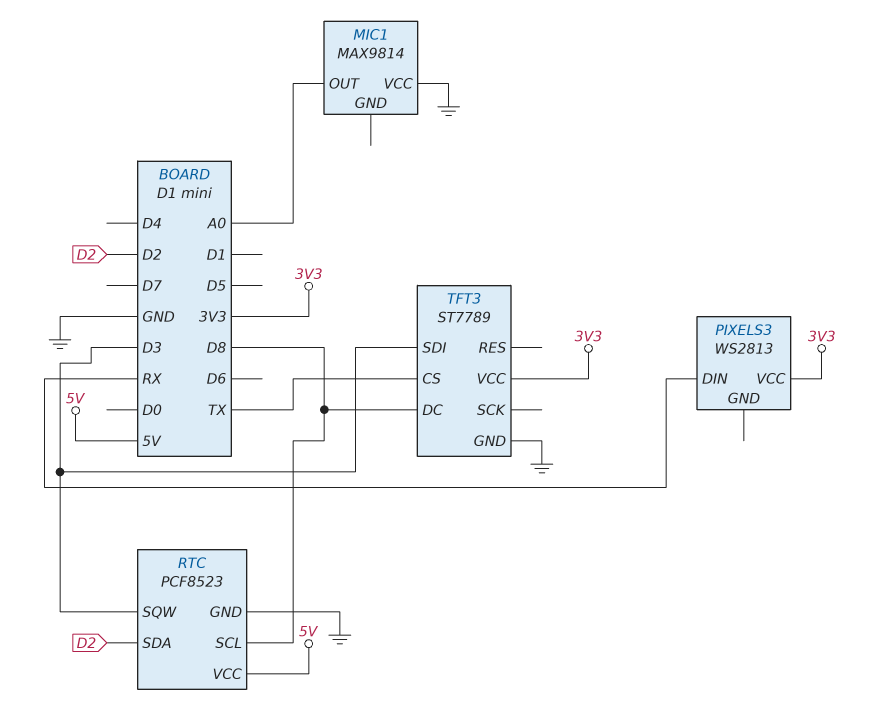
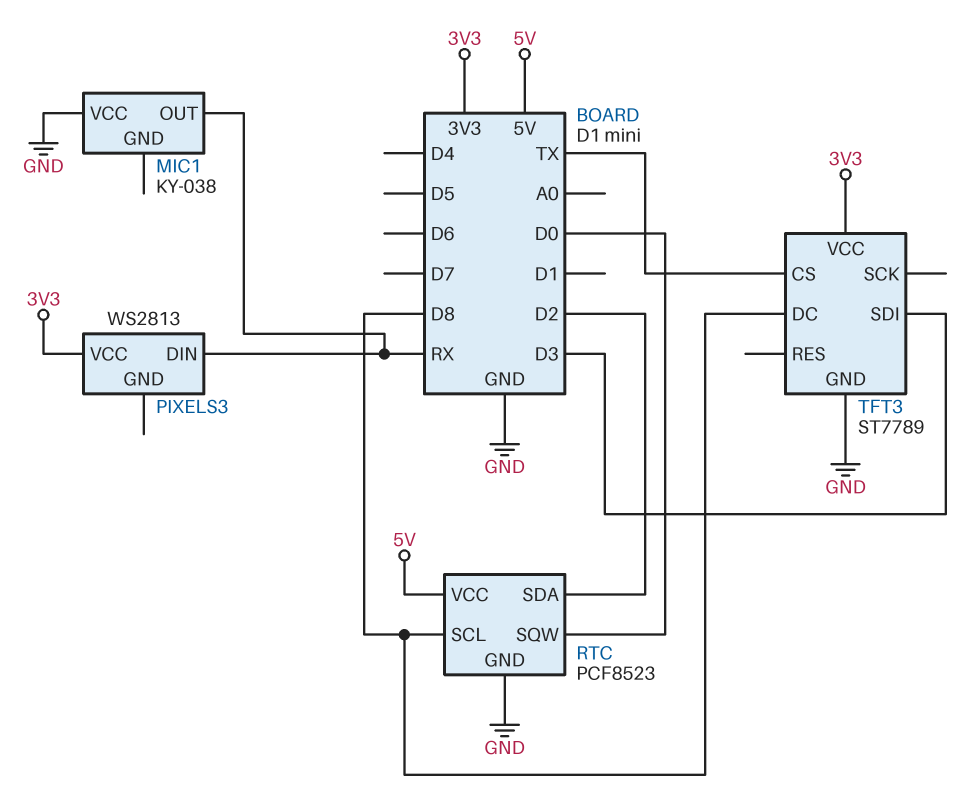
MIC1: MAX9814 -> KY-038
MIC1 pin OUT: A0 -> RX
RTC pin SQW: D3 -> D0

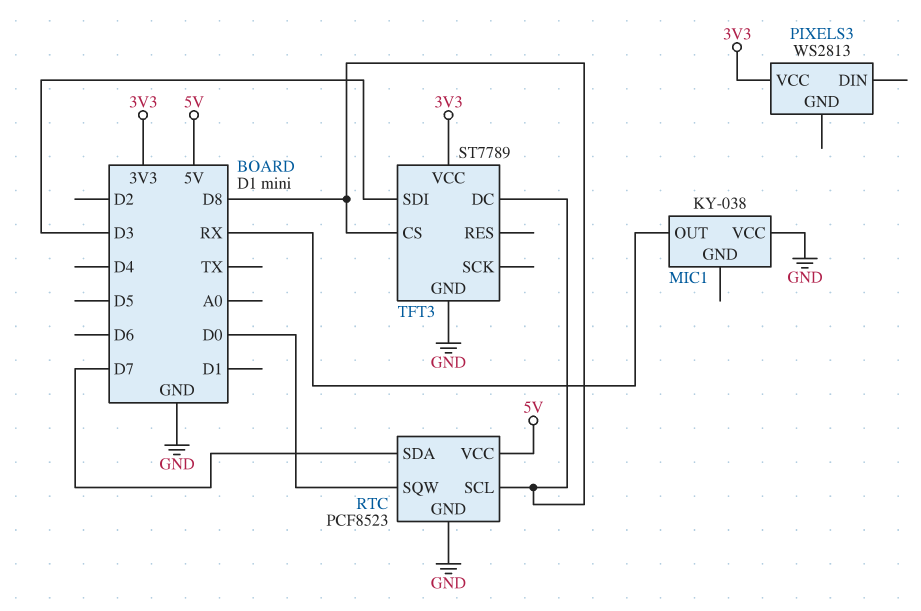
PIXELS3 pin DIN: RX -> none
RTC pin SDA: D2 -> D7
TFT3 pin CS: TX -> D8

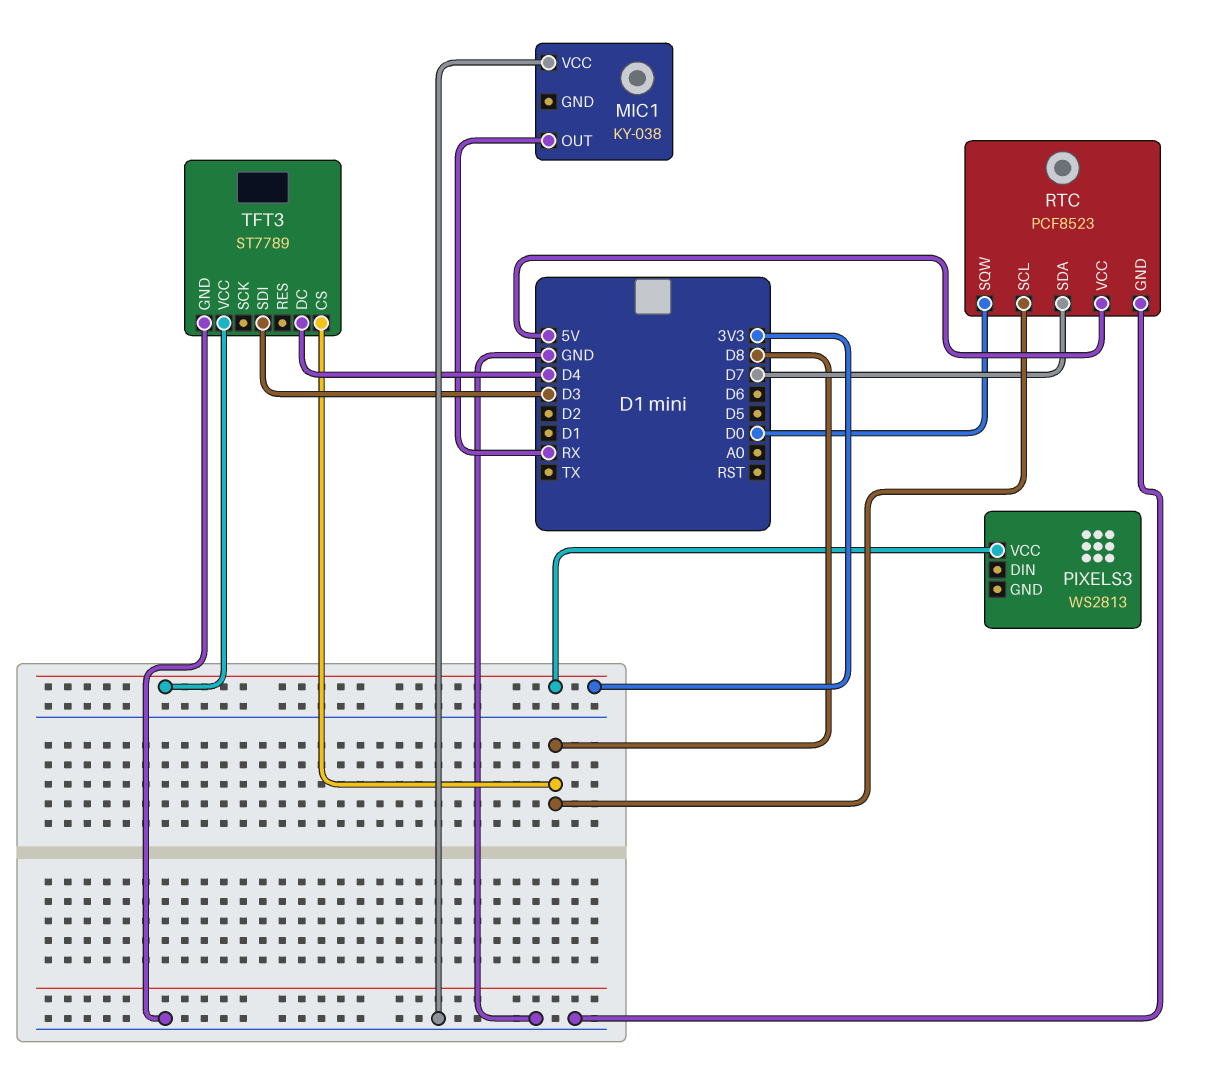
TFT3 pin DC: D8 -> D4

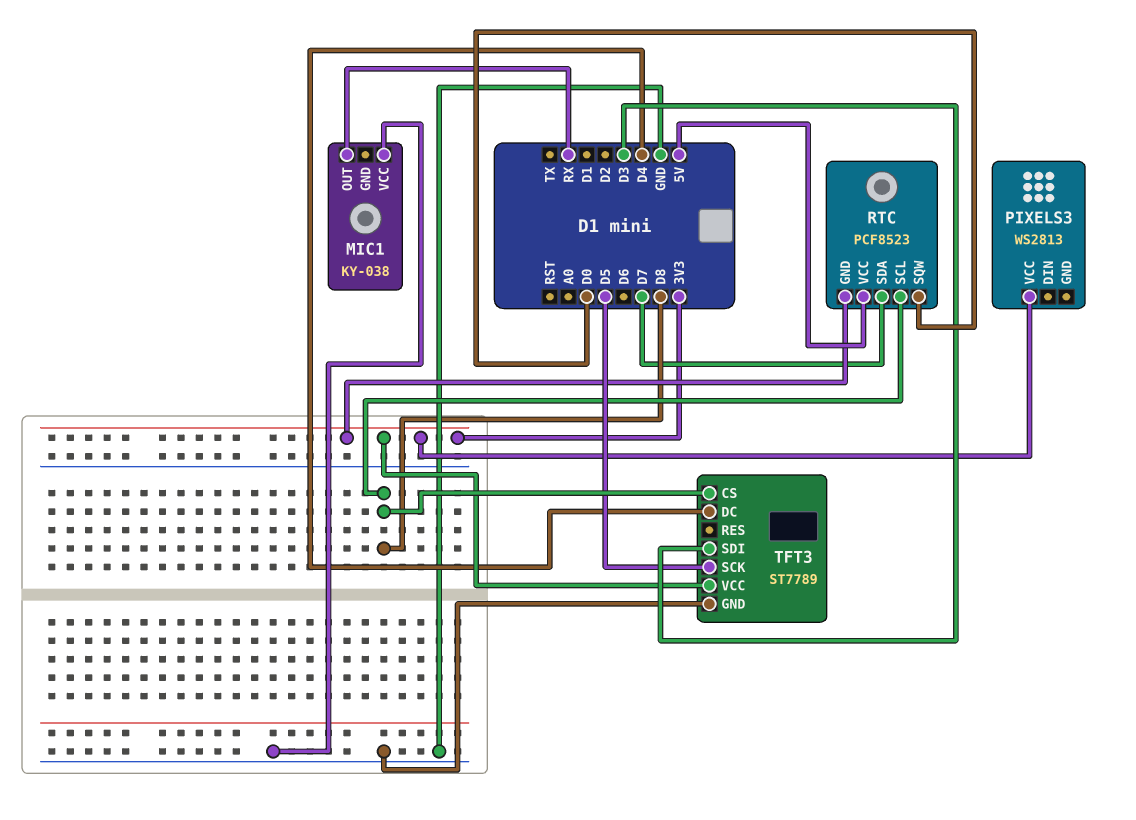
RTC pin GND: GND -> 3V3
TFT3 pin SCK: none -> D5

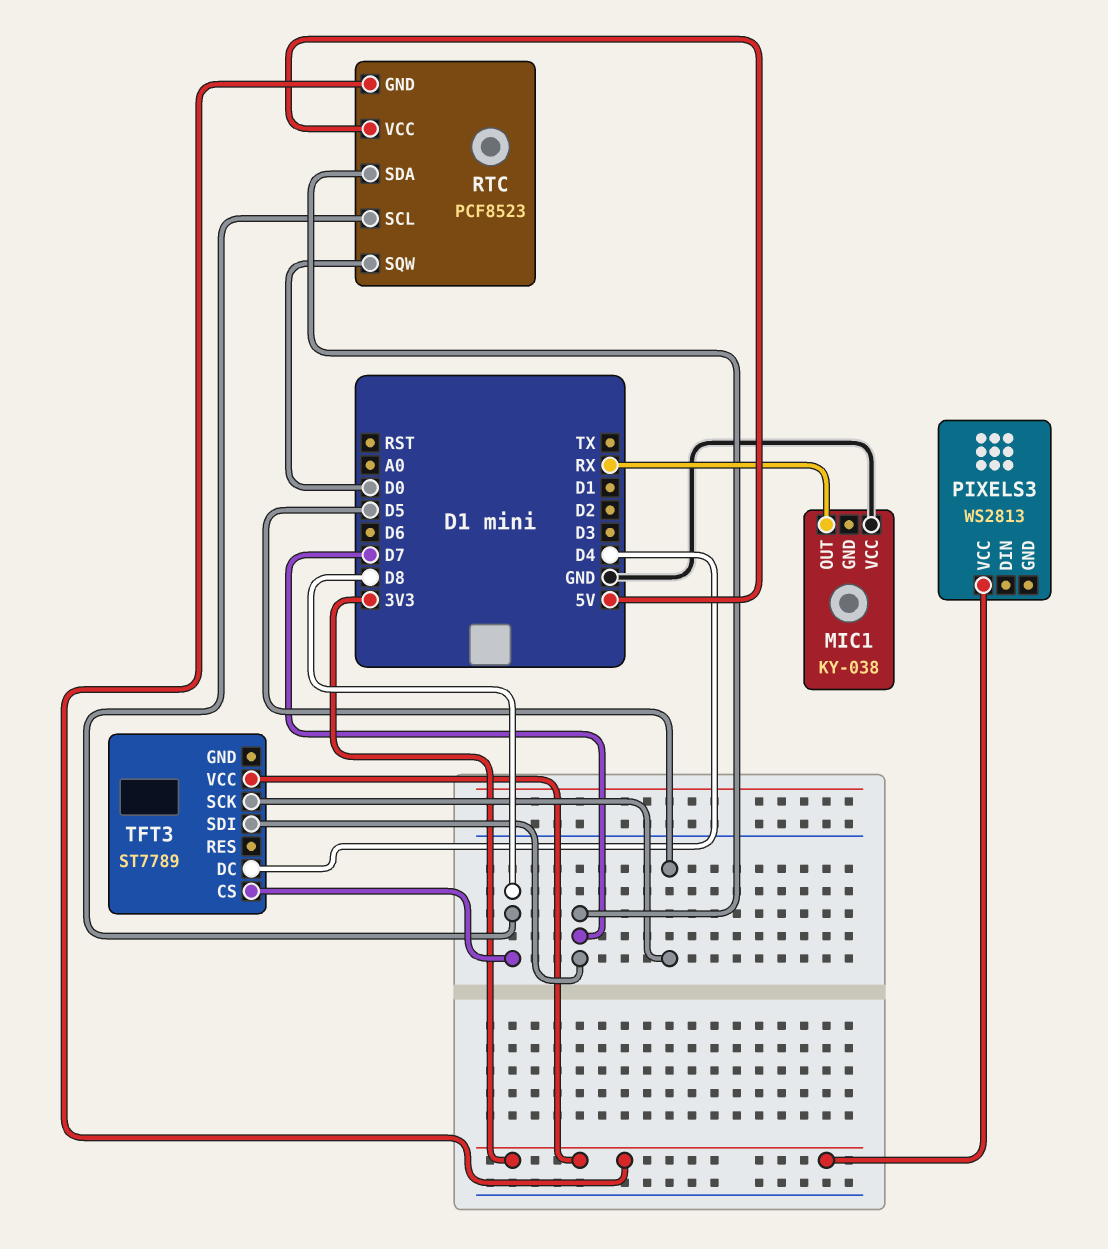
TFT3 pin GND: GND -> none
TFT3 pin SDI: D3 -> D7

